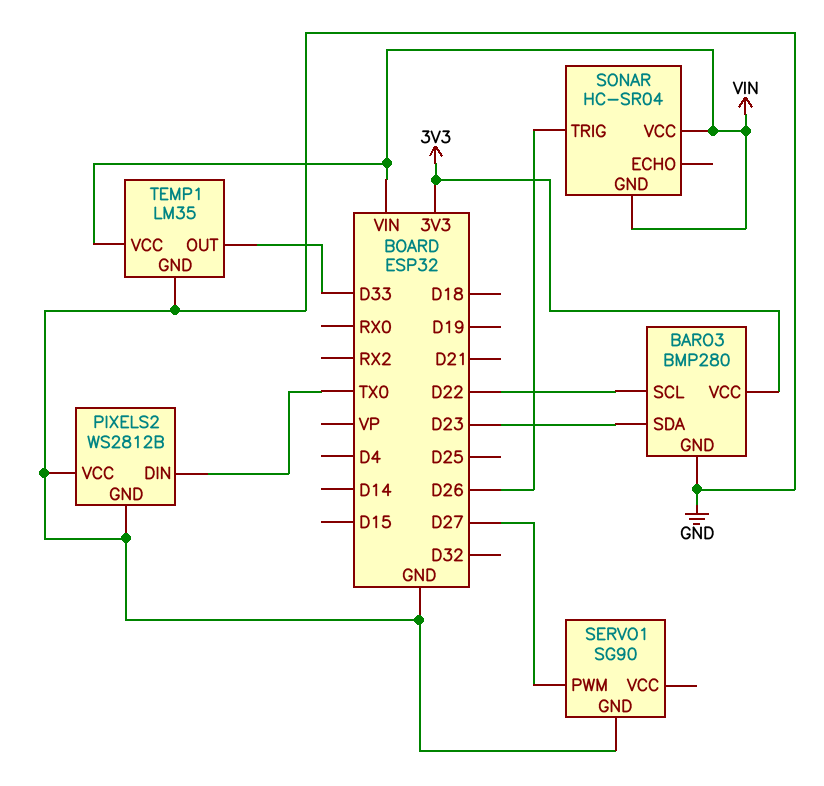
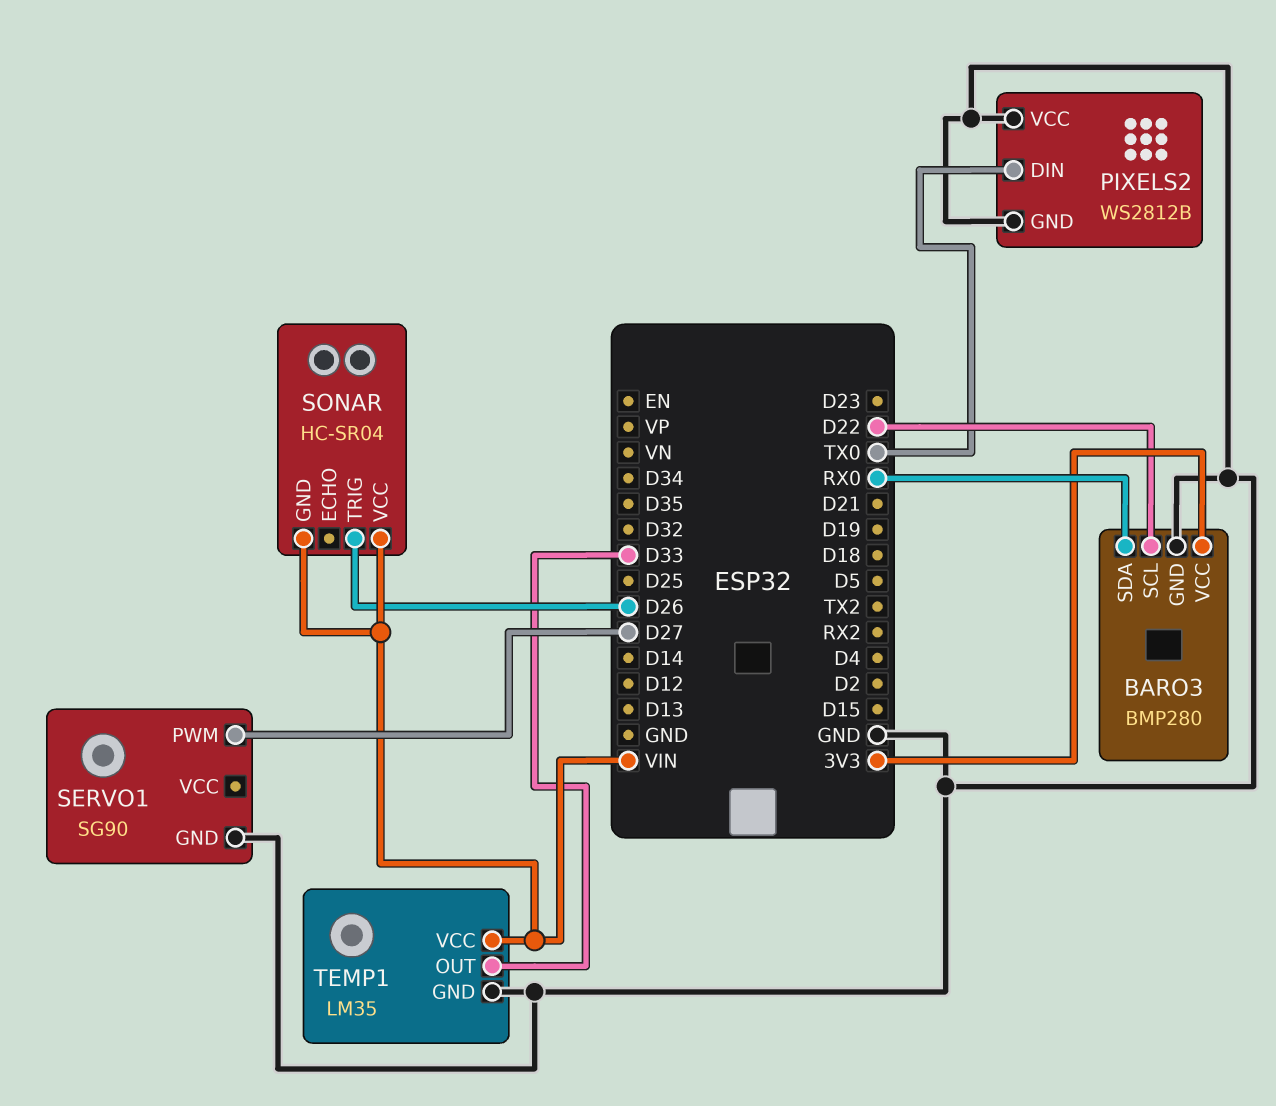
BARO3 pin SDA: D23 -> RX0

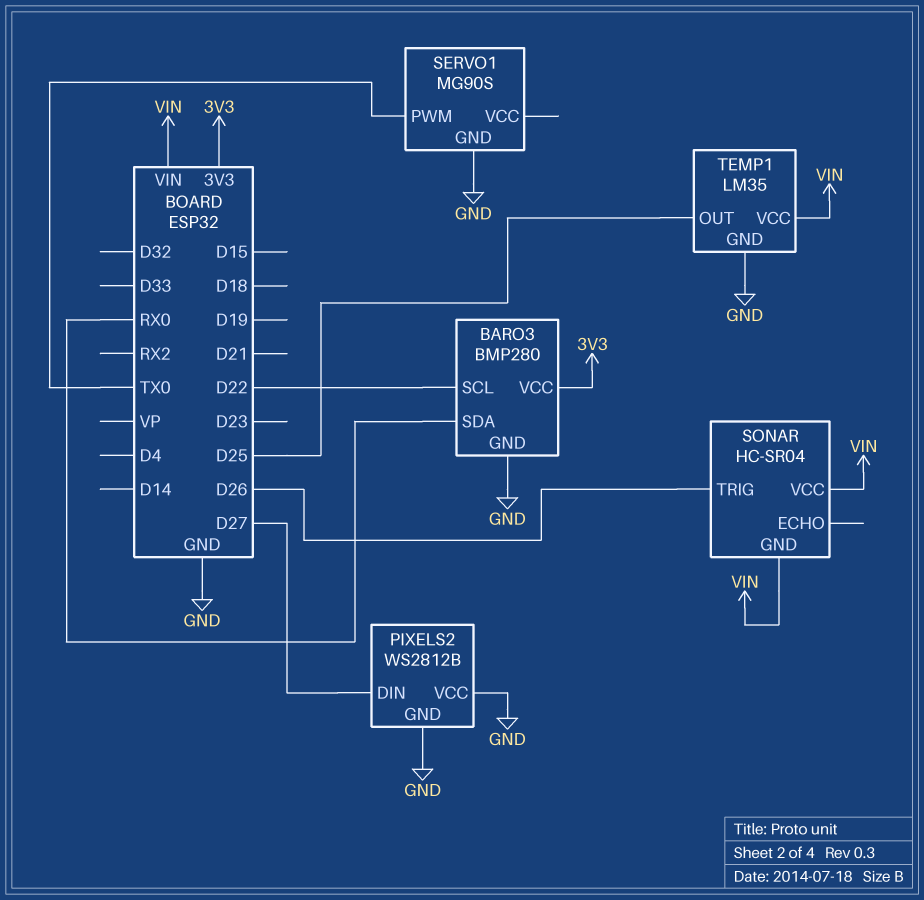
PIXELS2 pin DIN: TX0 -> D27
SERVO1: SG90 -> MG90S
SERVO1 pin PWM: D27 -> TX0
TEMP1 pin OUT: D33 -> D25

